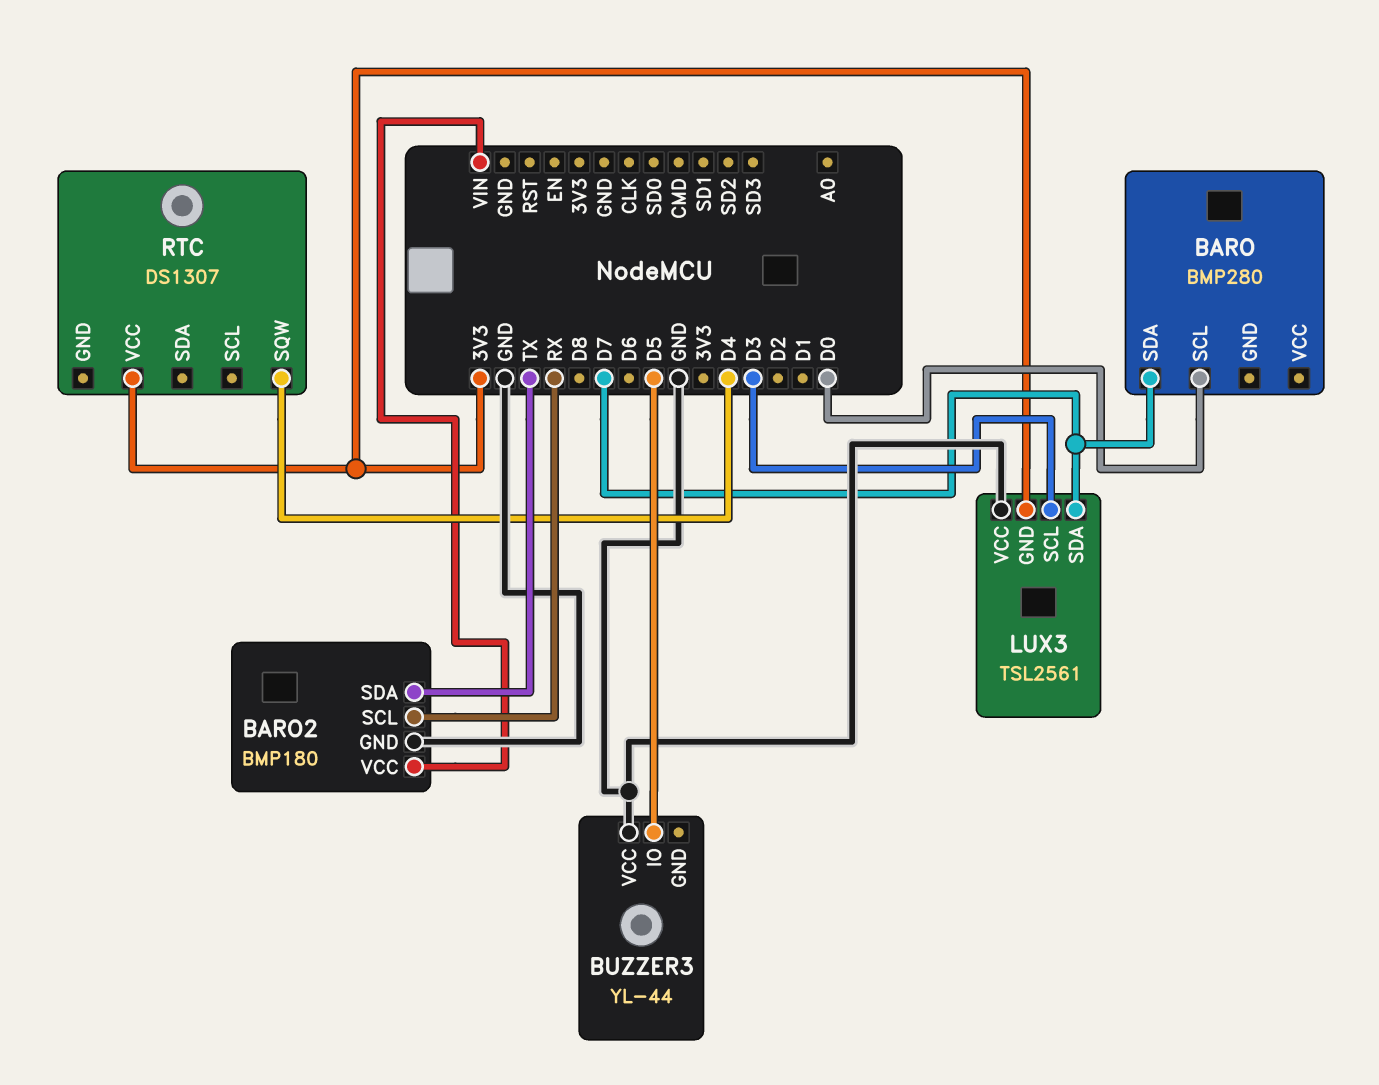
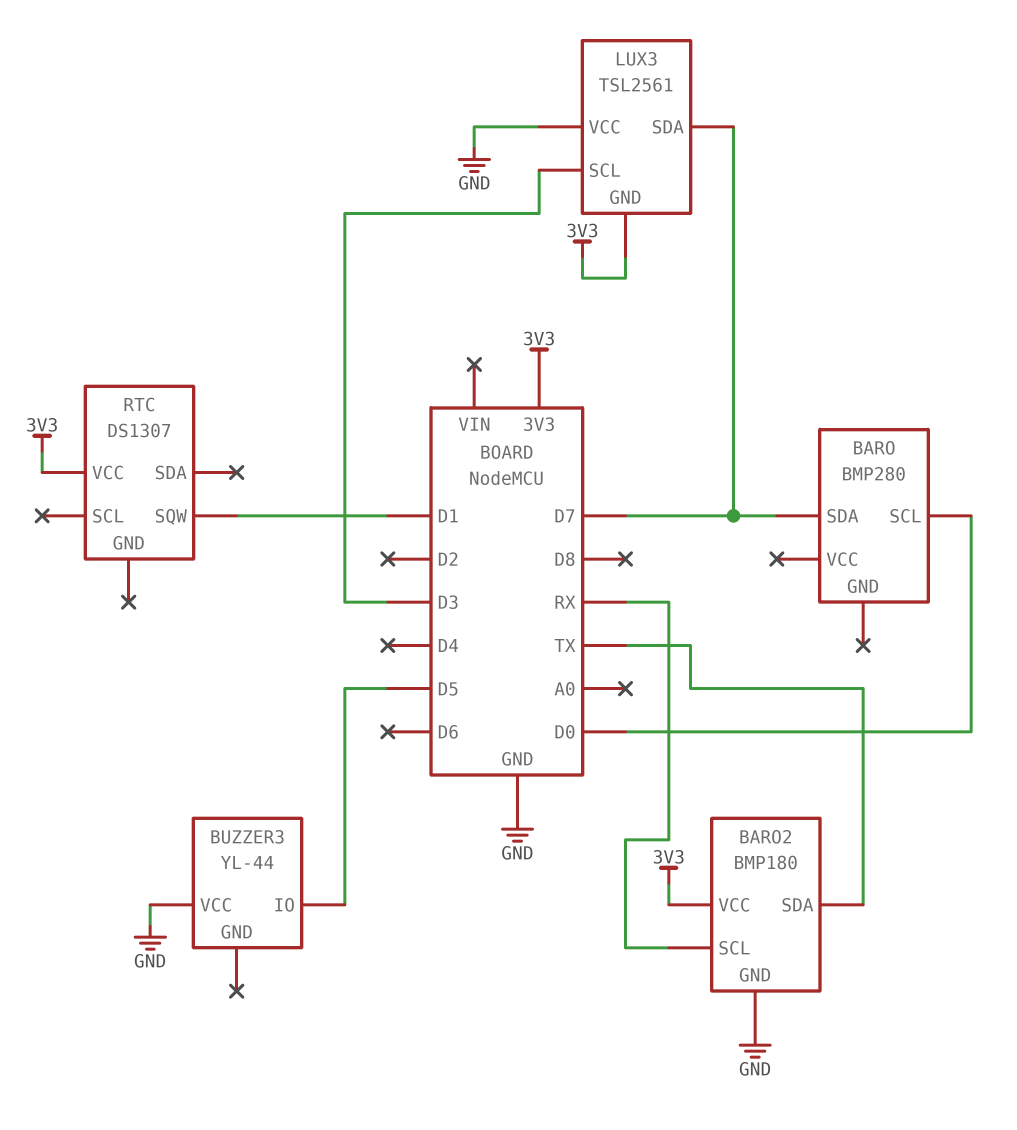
BARO2 pin VCC: VIN -> 3V3
RTC pin SQW: D4 -> D1

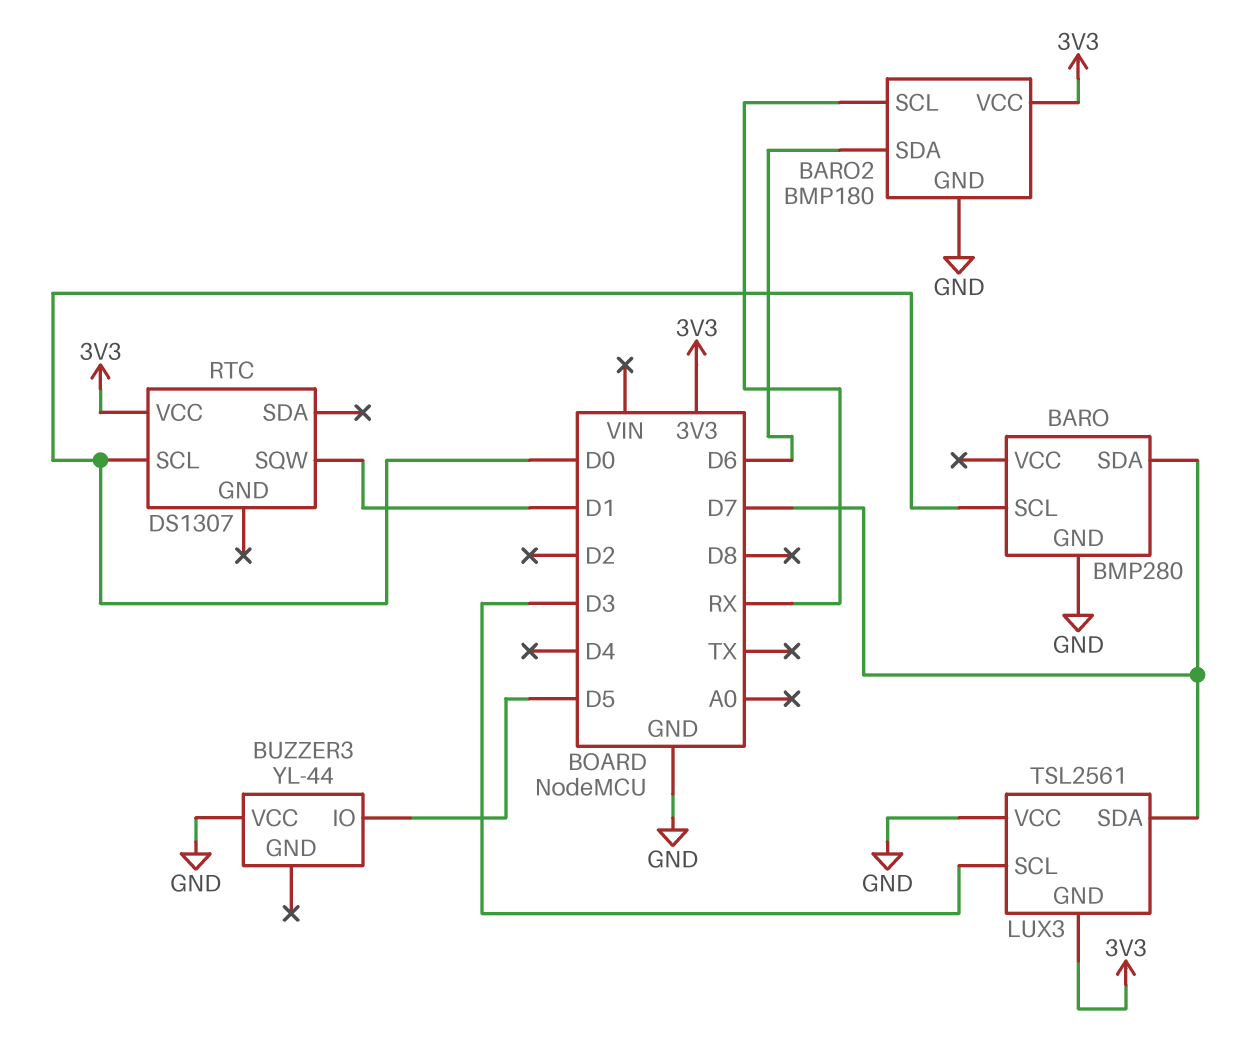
BARO pin GND: none -> GND
BARO2 pin SDA: TX -> D6
RTC pin SCL: none -> D0

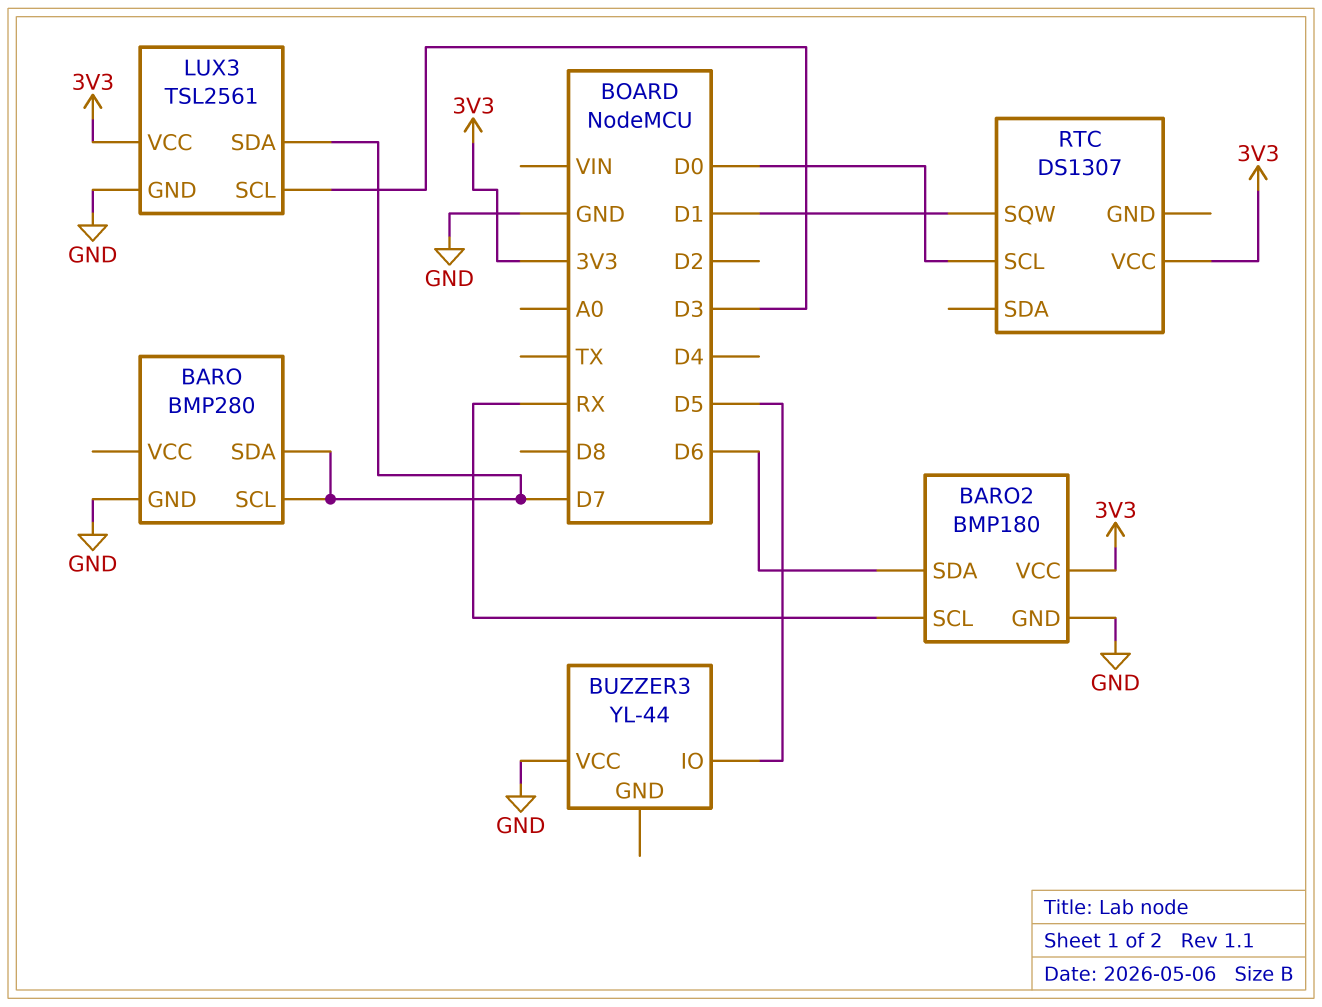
BARO pin SCL: D0 -> D7
LUX3 pin GND: 3V3 -> GND
LUX3 pin VCC: GND -> 3V3

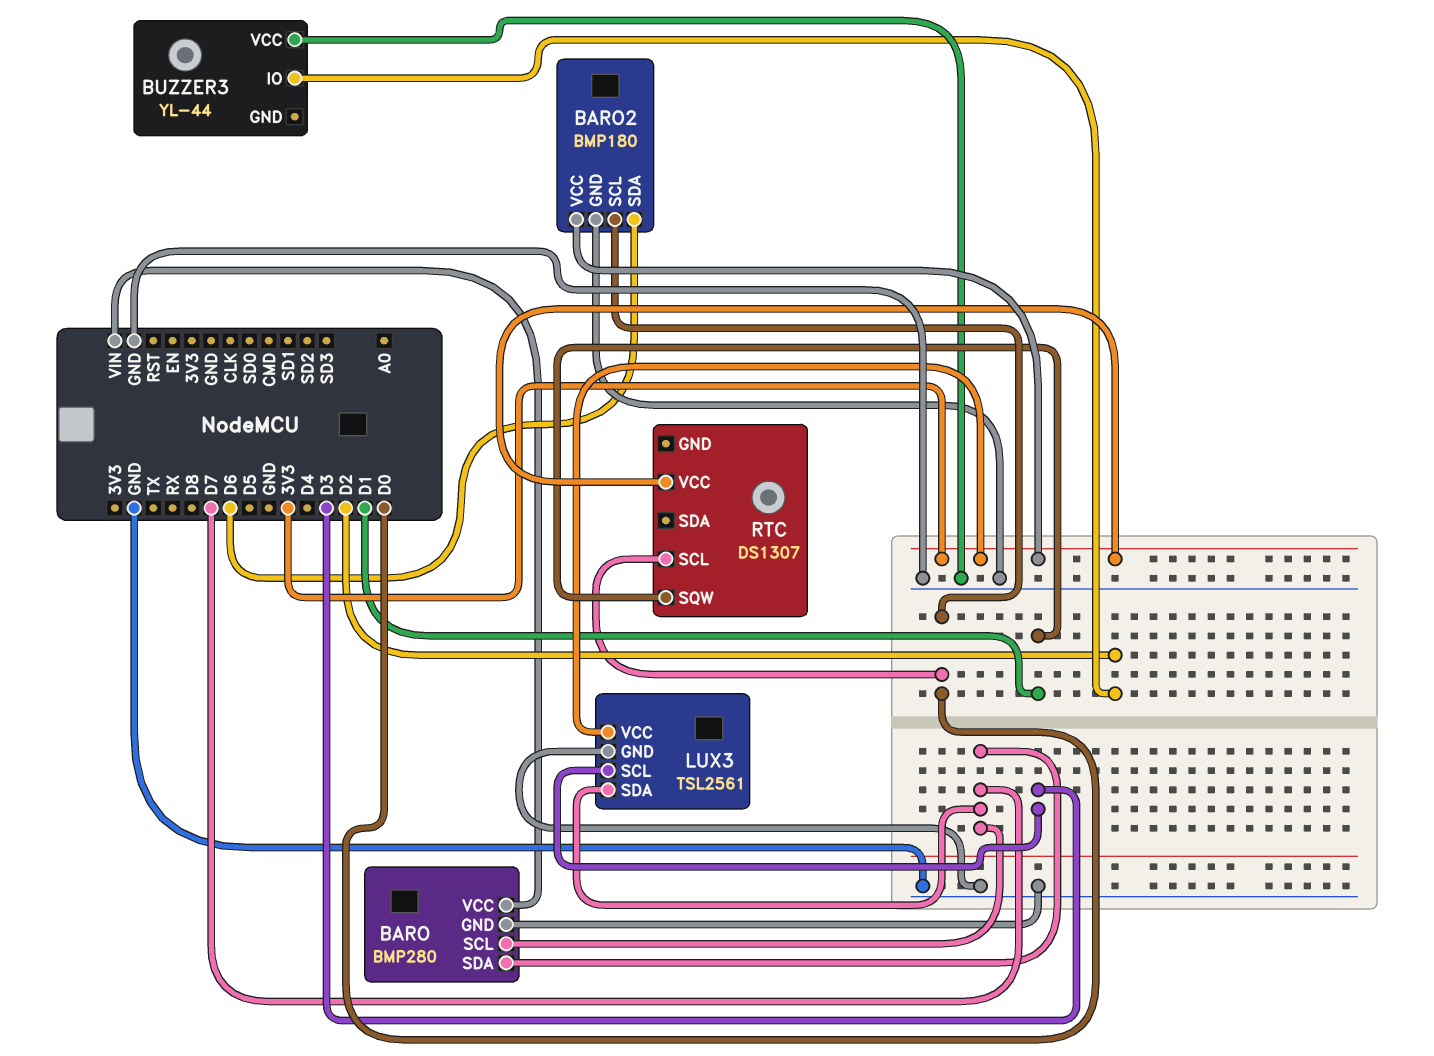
BARO pin VCC: none -> VIN
BARO2 pin SCL: RX -> D0
BUZZER3 pin IO: D5 -> D2

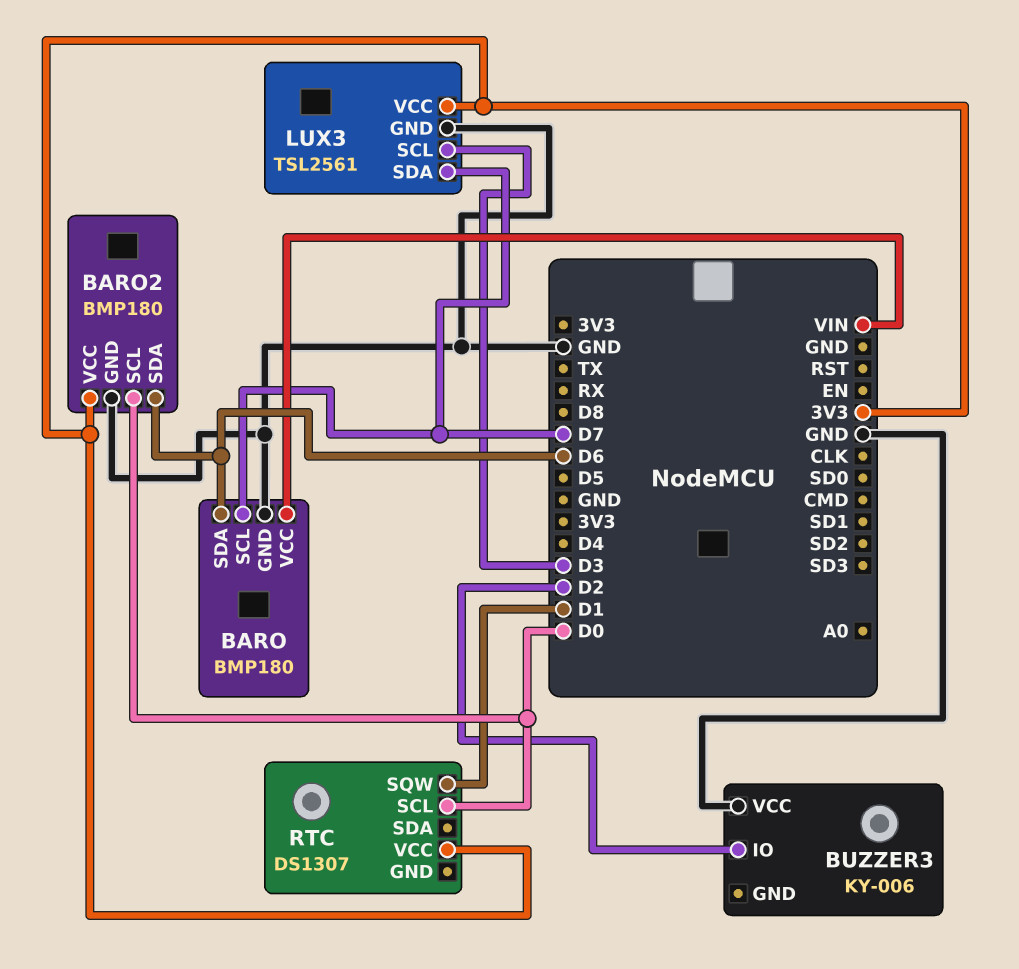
BARO: BMP280 -> BMP180
BARO pin SDA: D7 -> D6
BUZZER3: YL-44 -> KY-006

